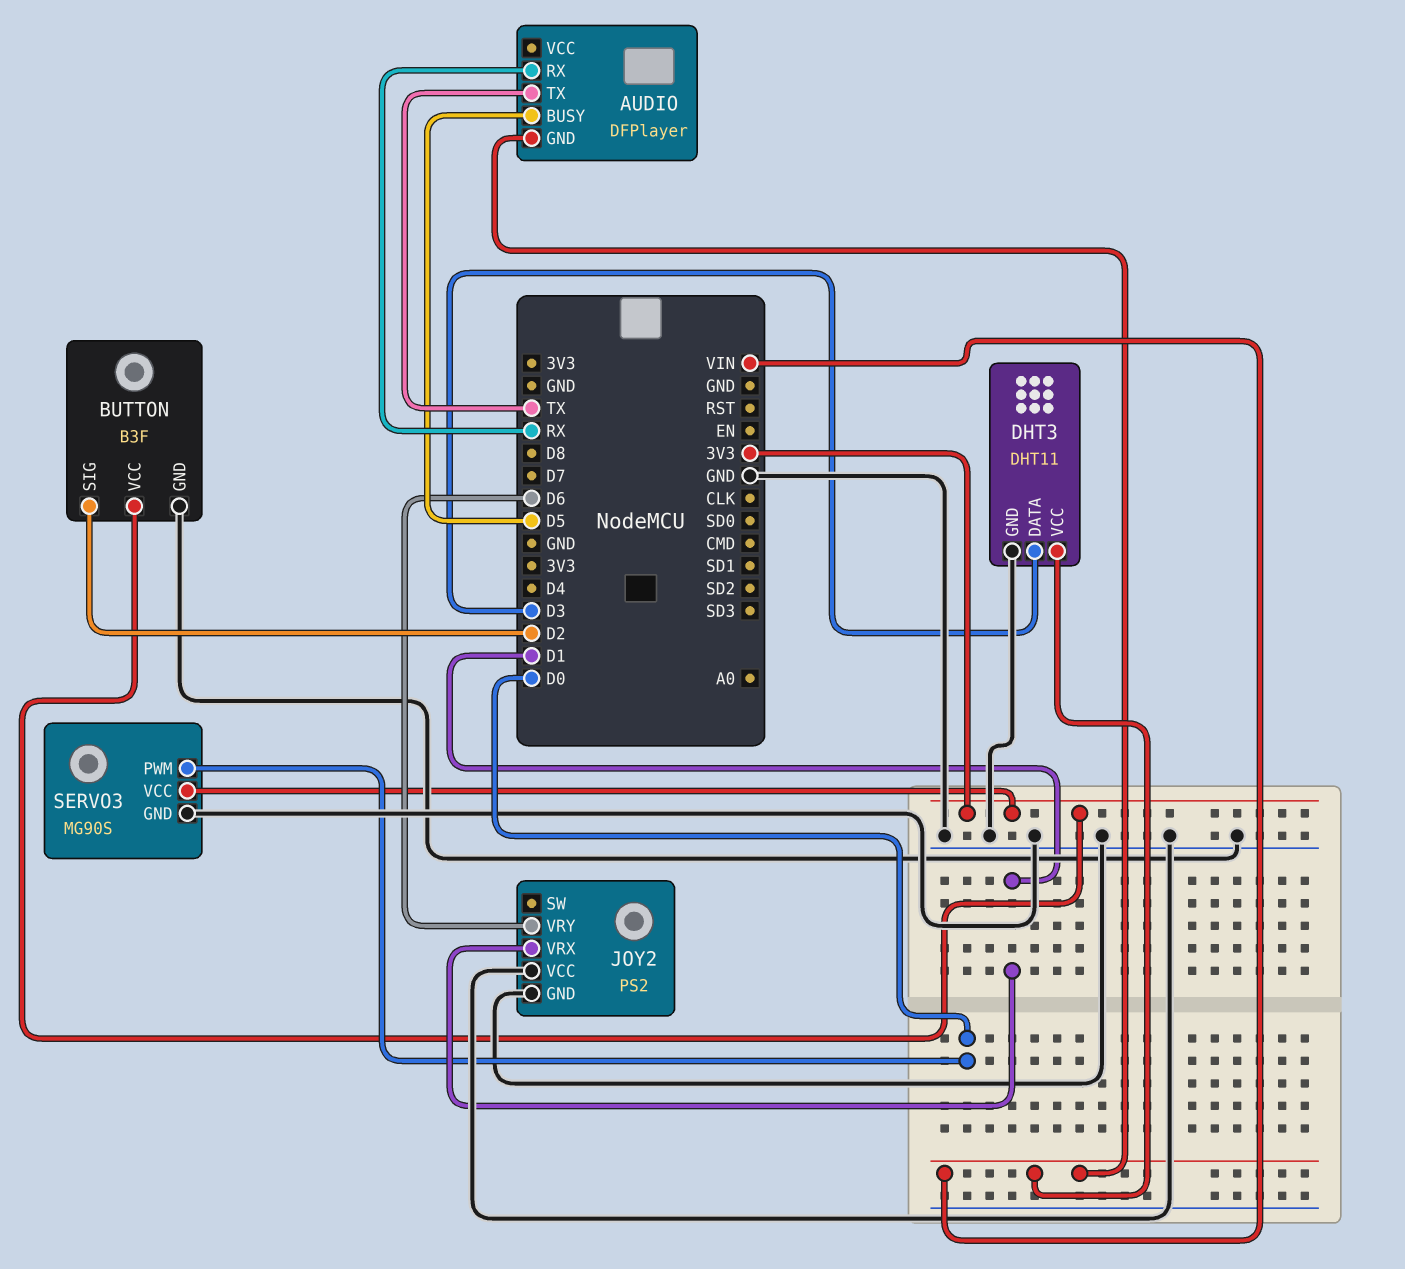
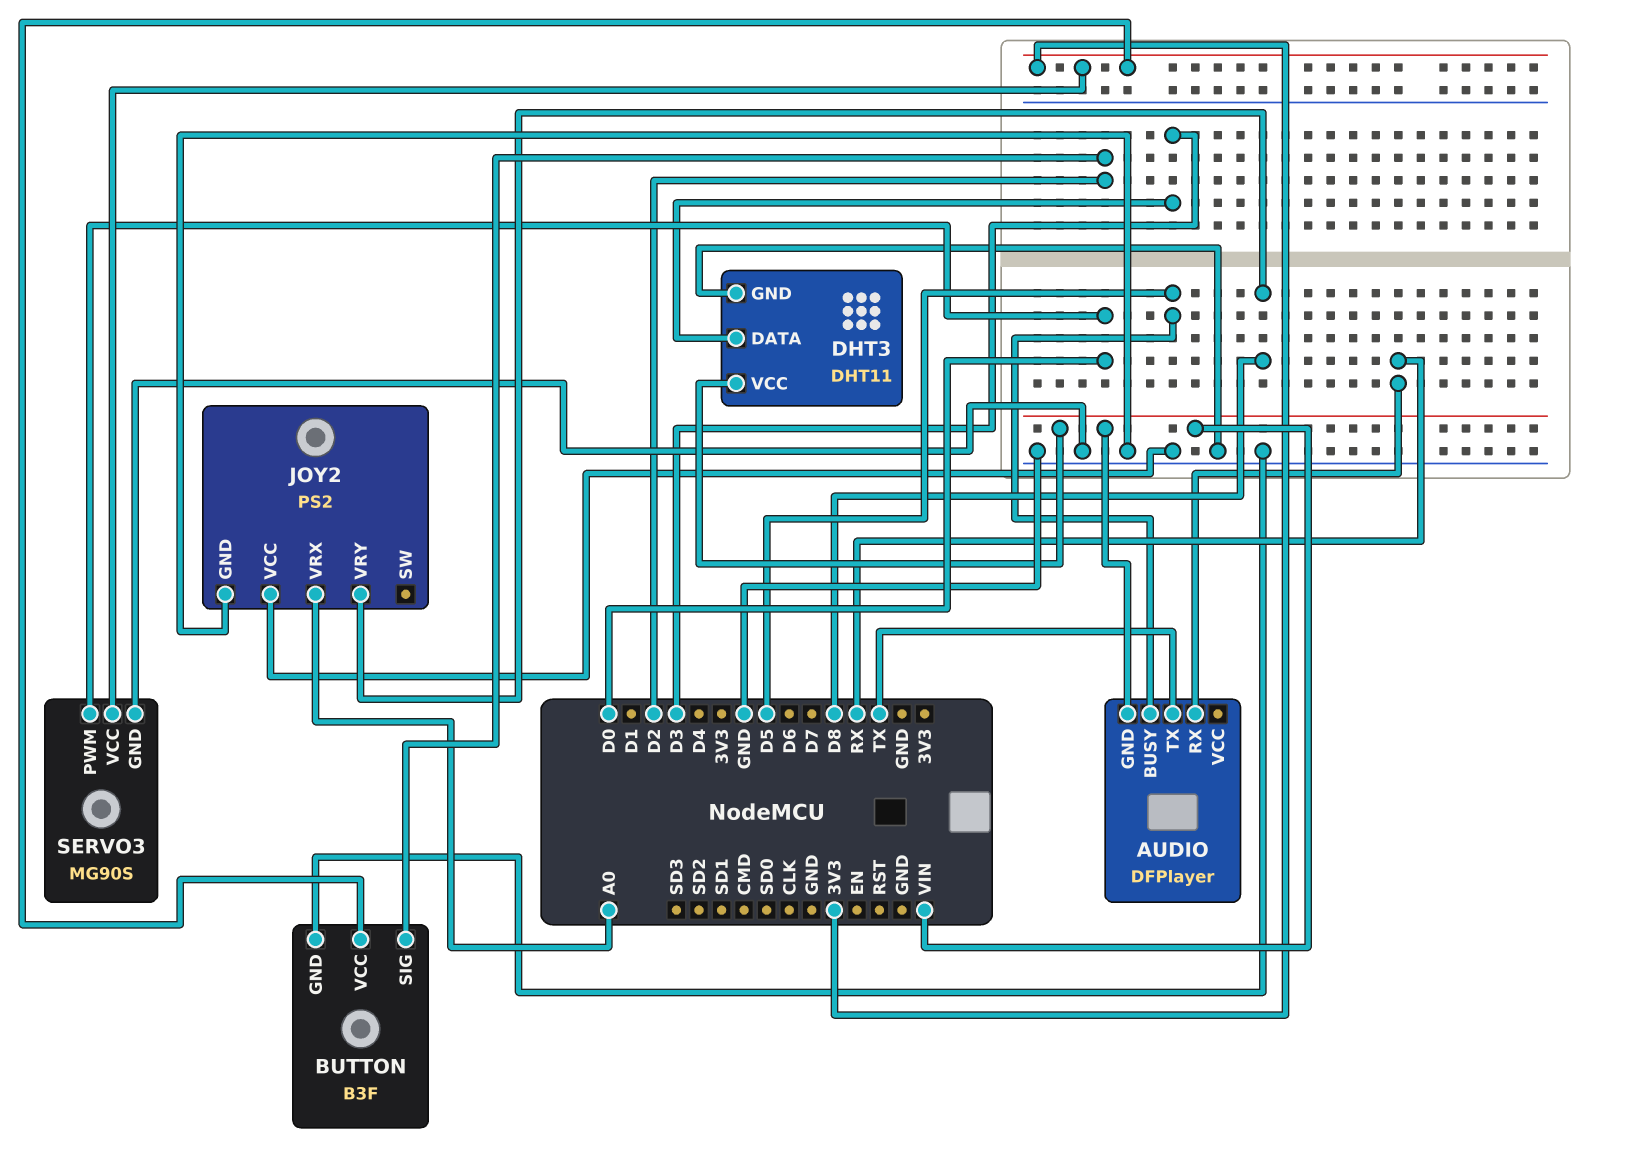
JOY2 pin VRX: D1 -> A0
JOY2 pin VRY: D6 -> D8

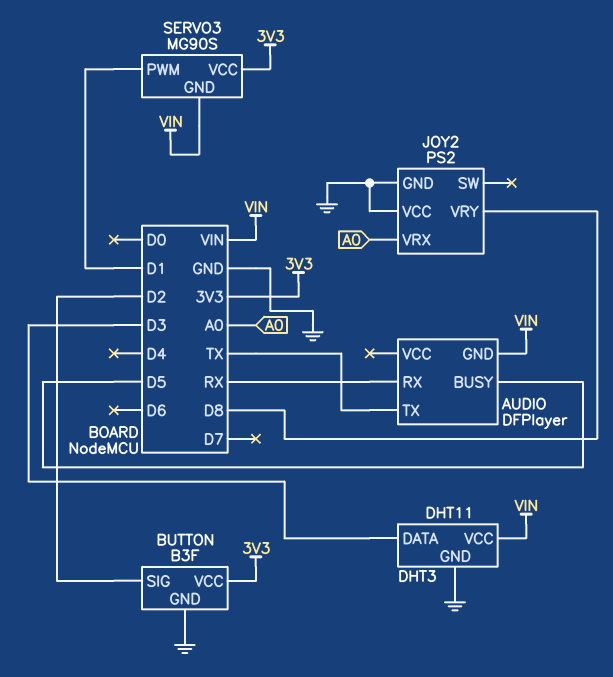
SERVO3 pin GND: GND -> VIN
SERVO3 pin PWM: D0 -> D1

